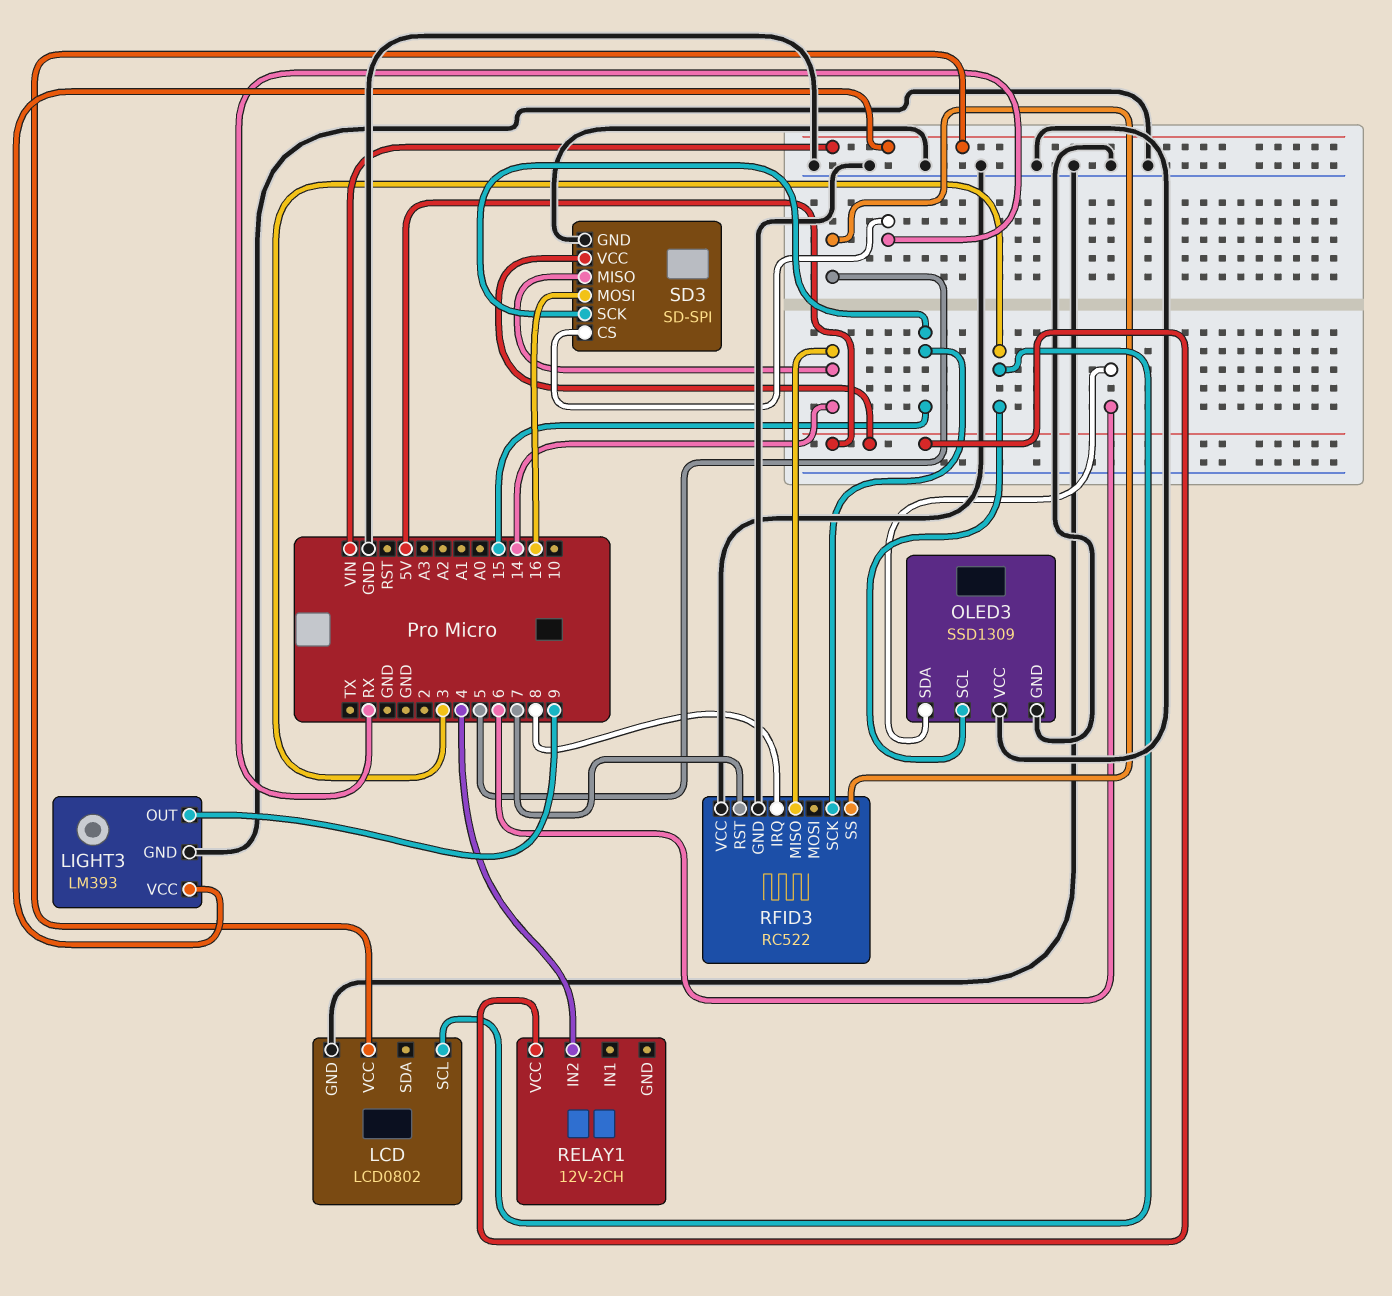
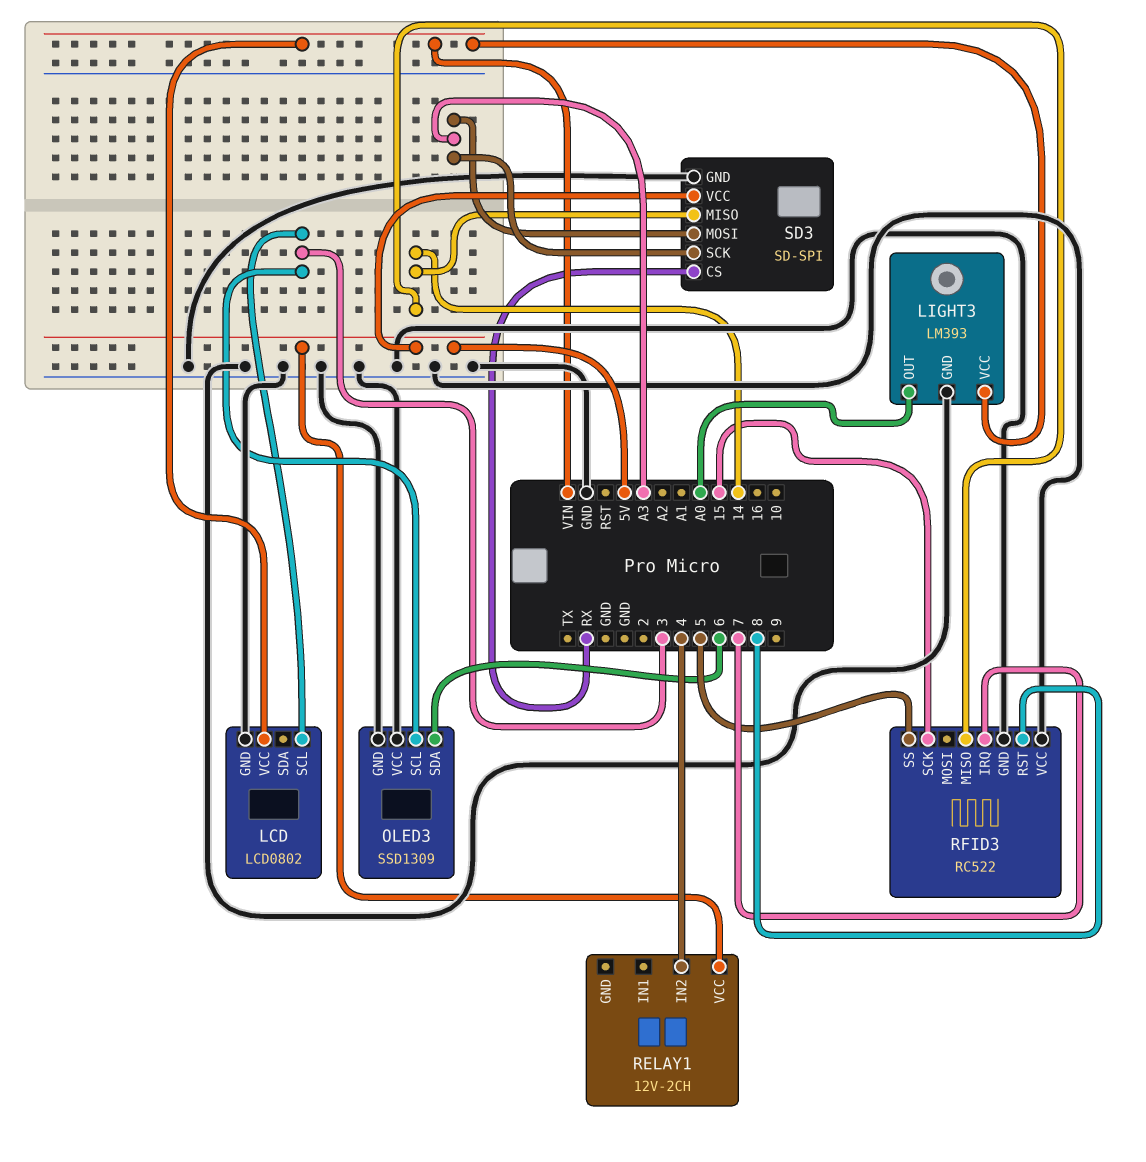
LIGHT3 pin OUT: 9 -> A0
RFID3 pin IRQ: 8 -> 7
RFID3 pin RST: 7 -> 8
SD3 pin MOSI: 16 -> A3
SD3 pin SCK: 15 -> A3

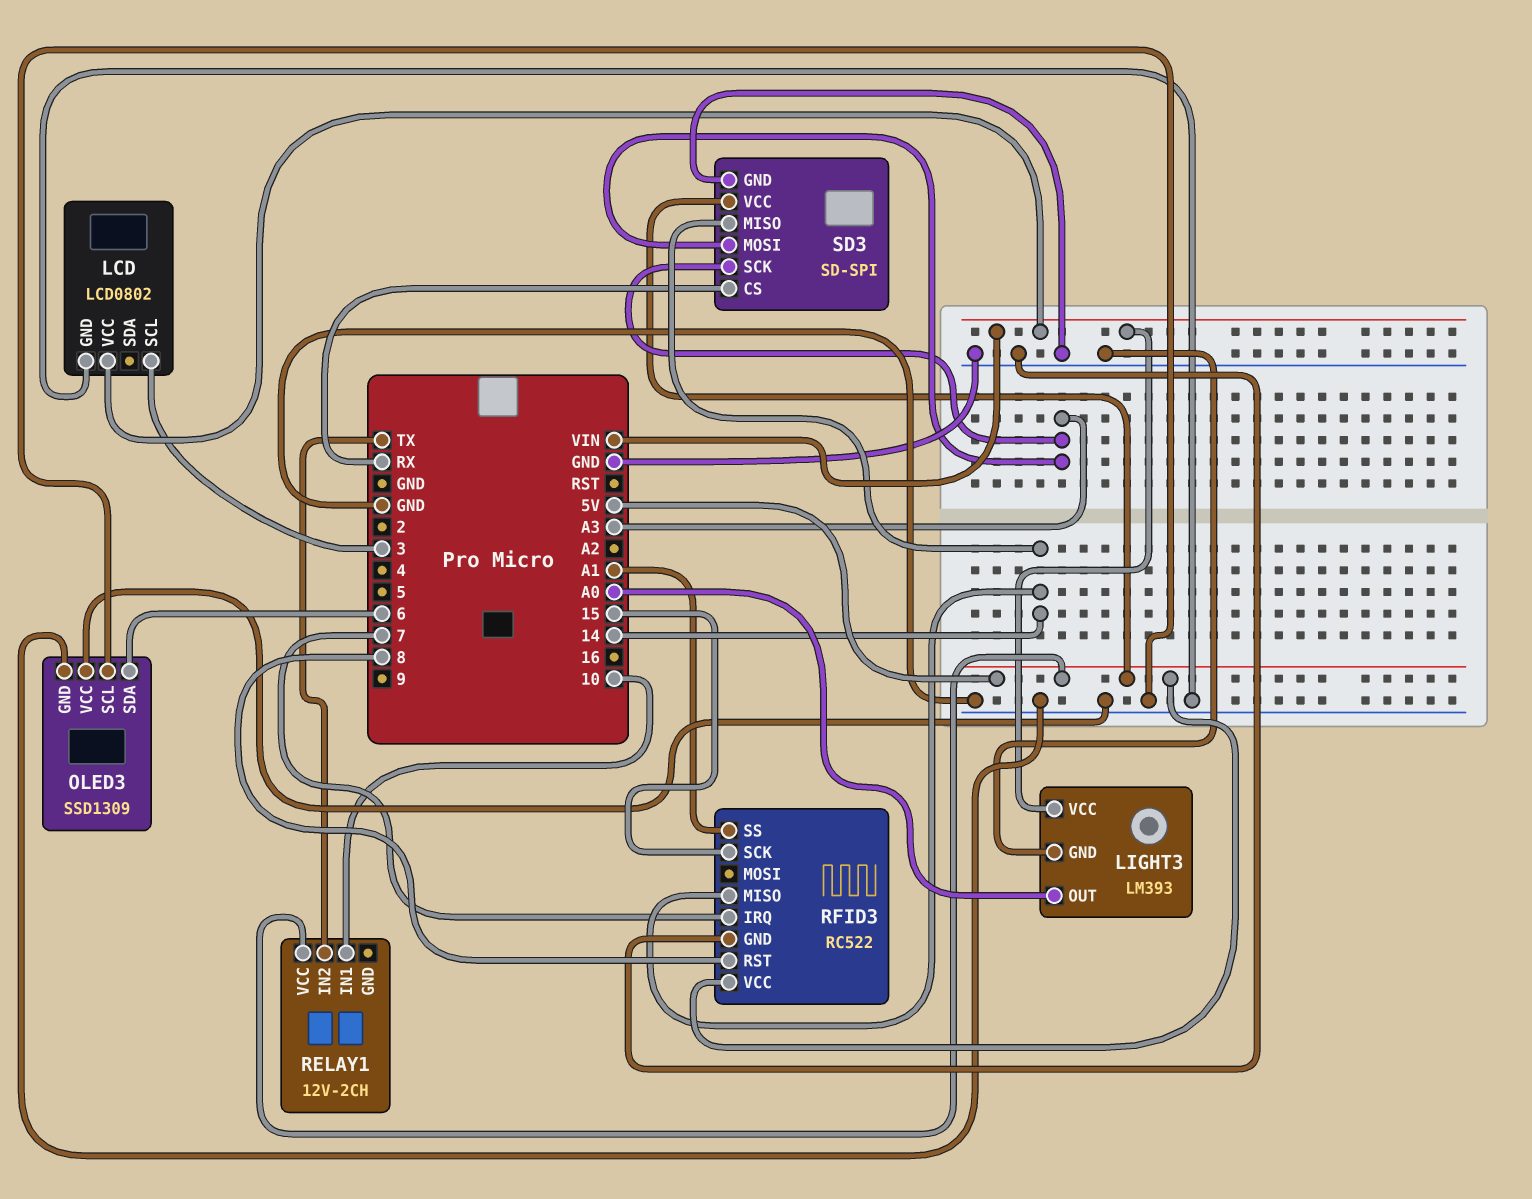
OLED3 pin SCL: 3 -> GND
RELAY1 pin IN1: none -> 10
RELAY1 pin IN2: 4 -> TX
RFID3 pin SS: 5 -> A1
RFID3 pin VCC: GND -> 5V

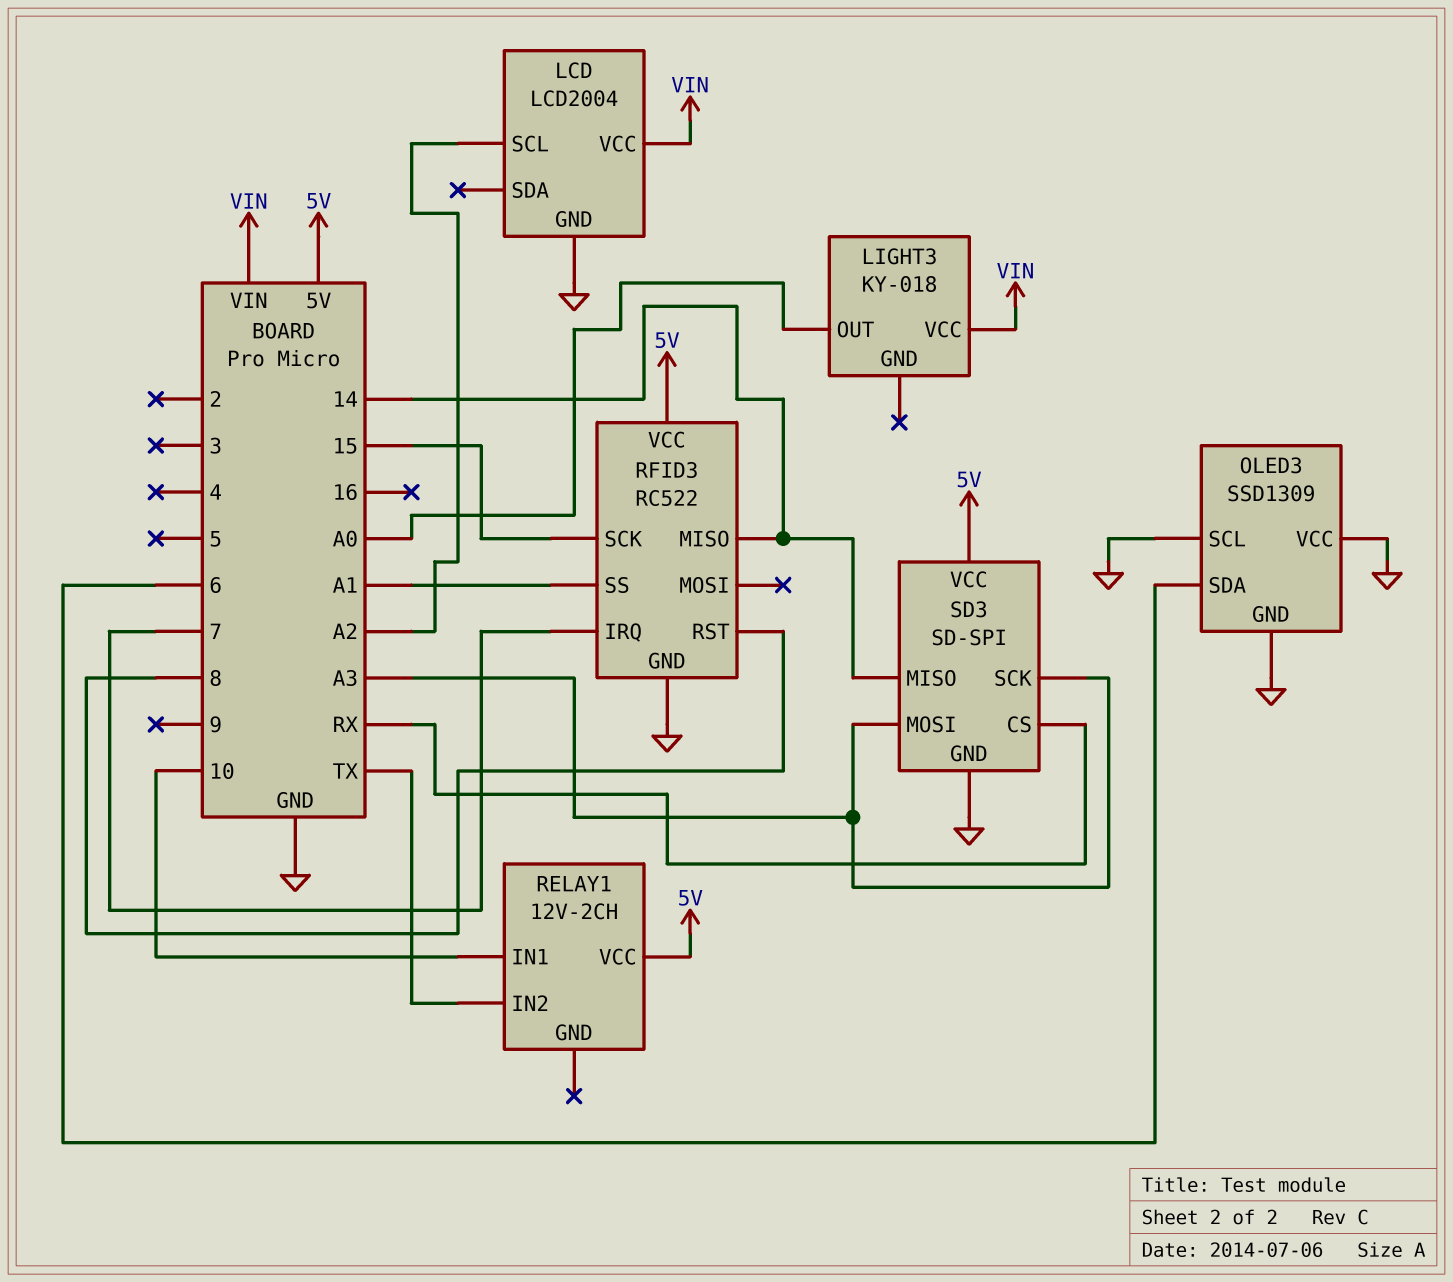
LCD: LCD0802 -> LCD2004
LCD pin SCL: 3 -> A2
LIGHT3: LM393 -> KY-018
LIGHT3 pin GND: GND -> none

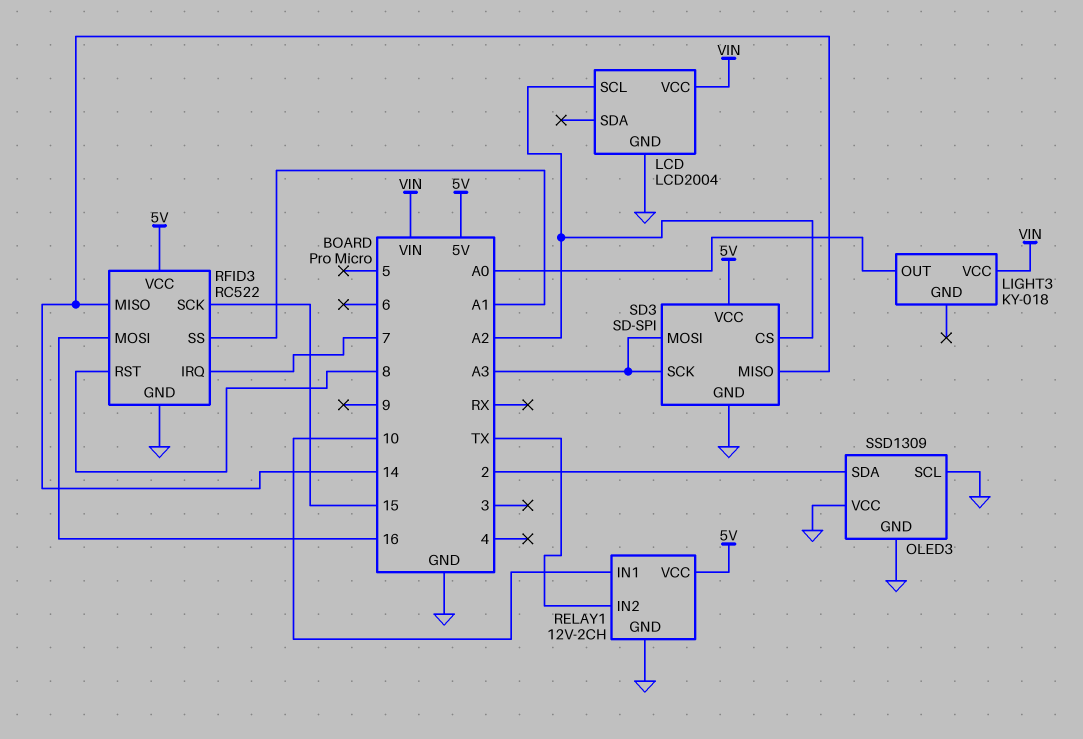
OLED3 pin SDA: 6 -> 2
RELAY1 pin GND: none -> GND
RFID3 pin MOSI: none -> 16
SD3 pin CS: RX -> A2

